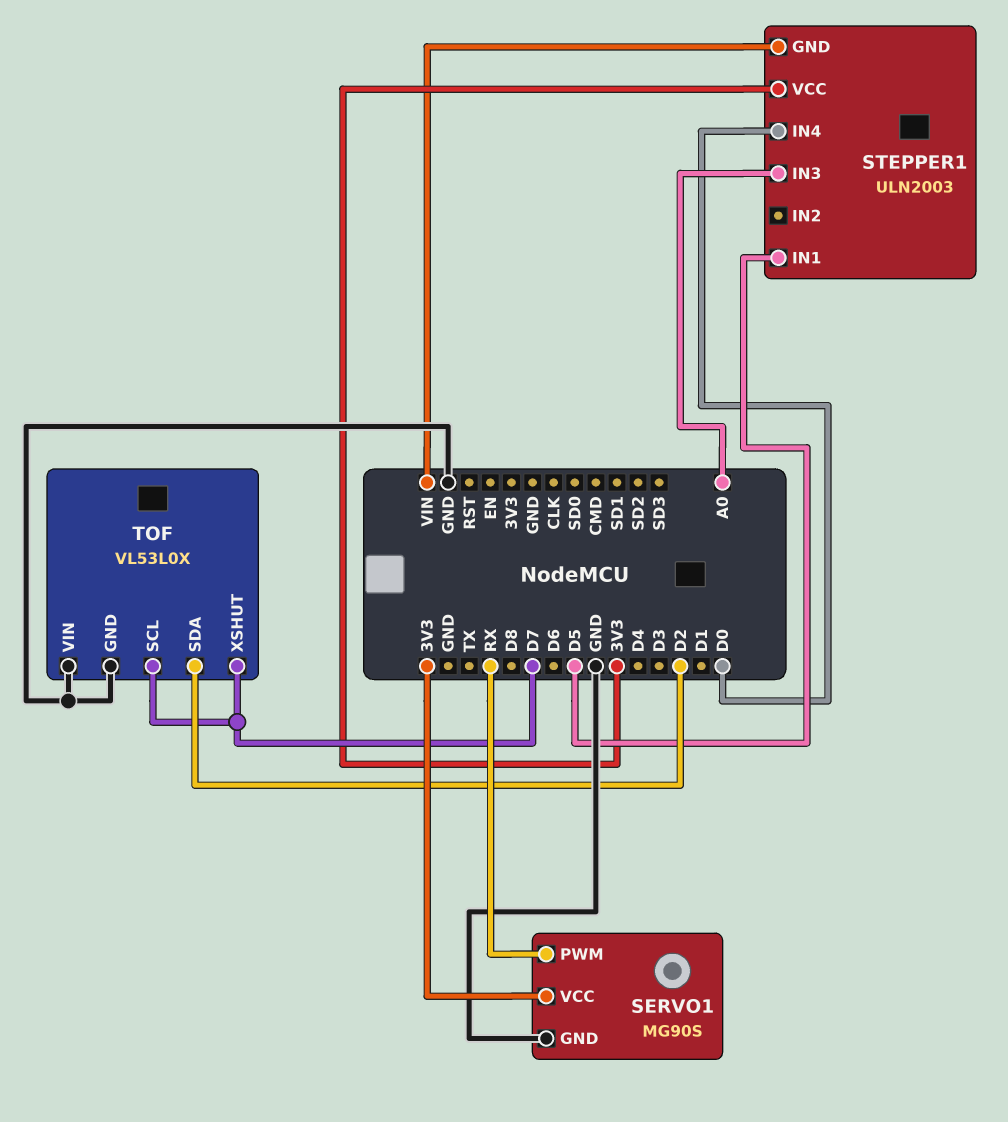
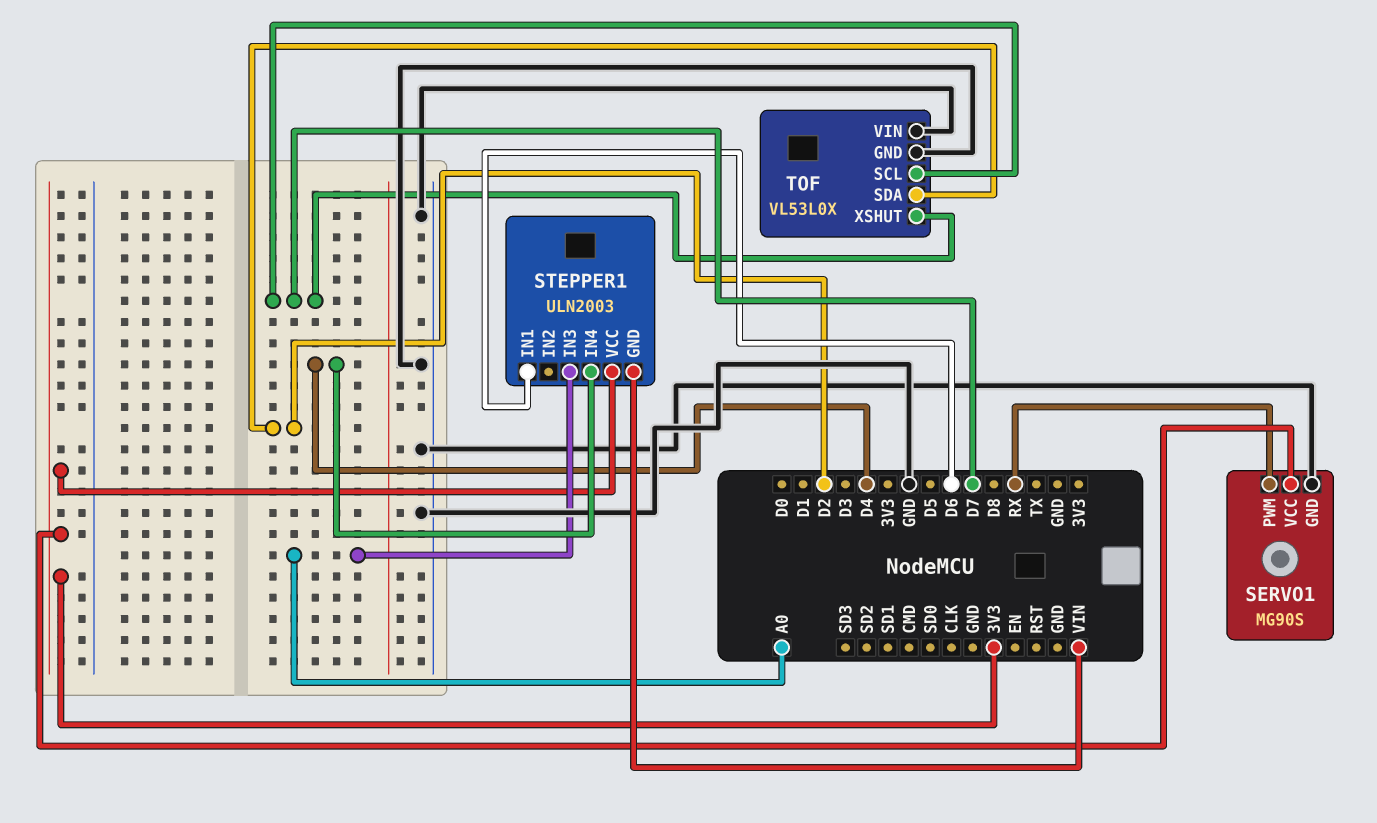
STEPPER1 pin IN1: D5 -> D6
STEPPER1 pin IN4: D0 -> D4

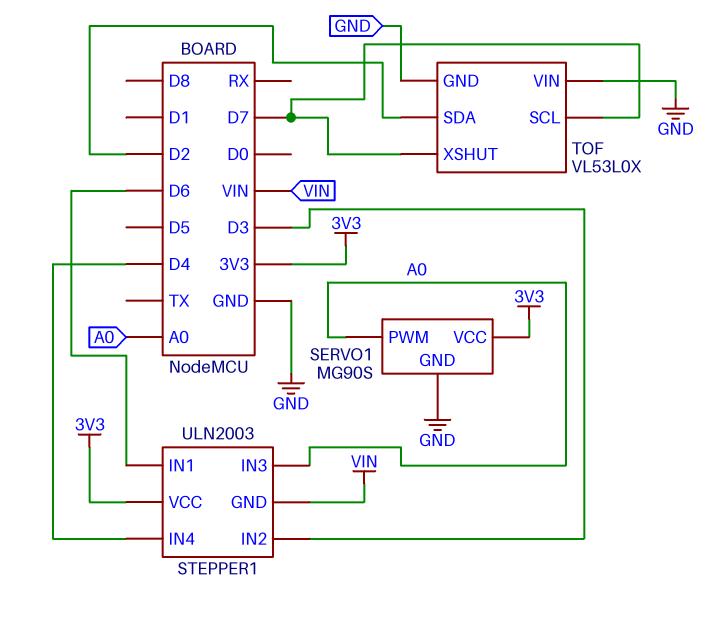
SERVO1 pin PWM: RX -> A0
STEPPER1 pin IN2: none -> D3

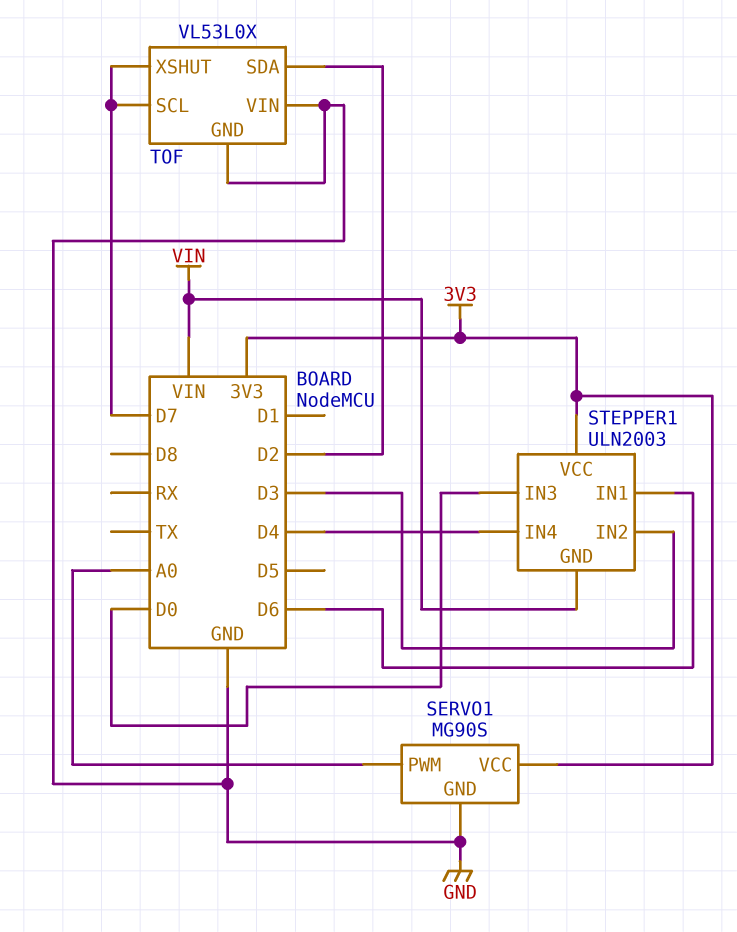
STEPPER1 pin IN3: A0 -> D0

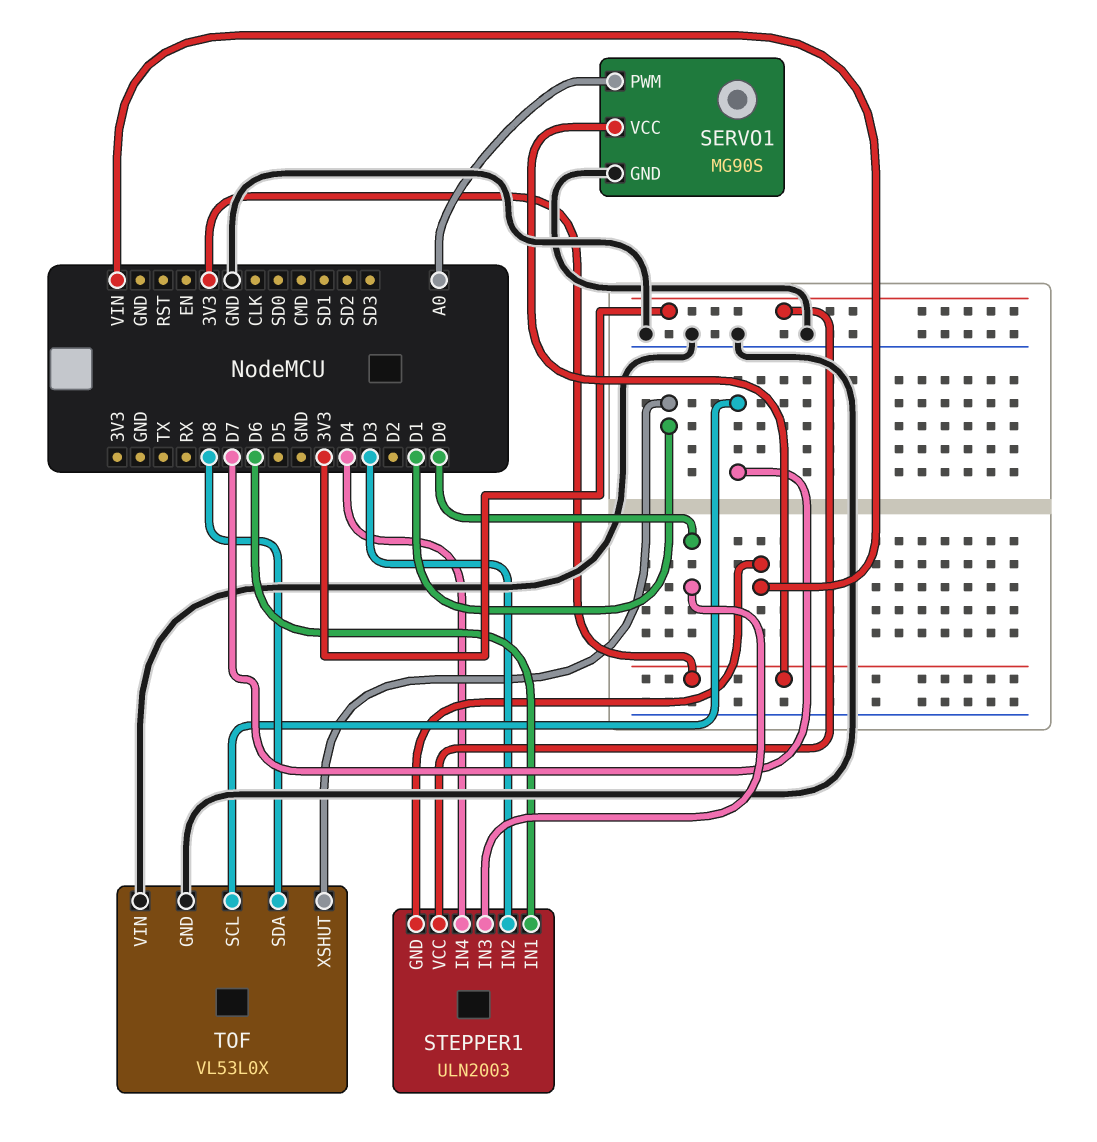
TOF pin SDA: D2 -> D8
TOF pin XSHUT: D7 -> D1

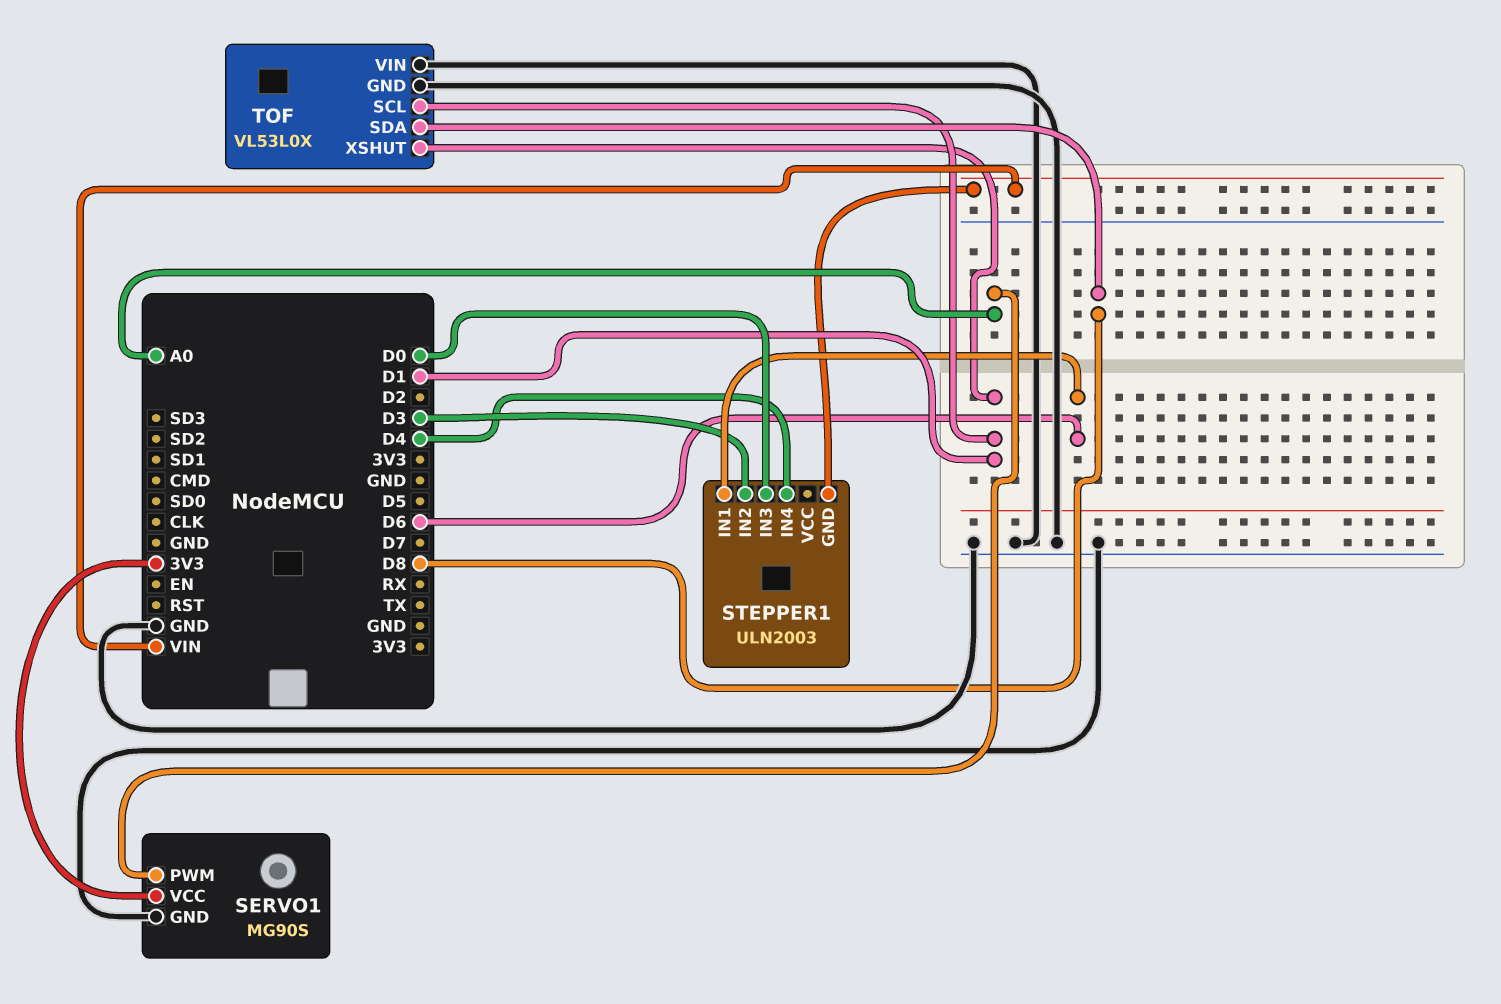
STEPPER1 pin VCC: 3V3 -> none
TOF pin SCL: D7 -> D1

